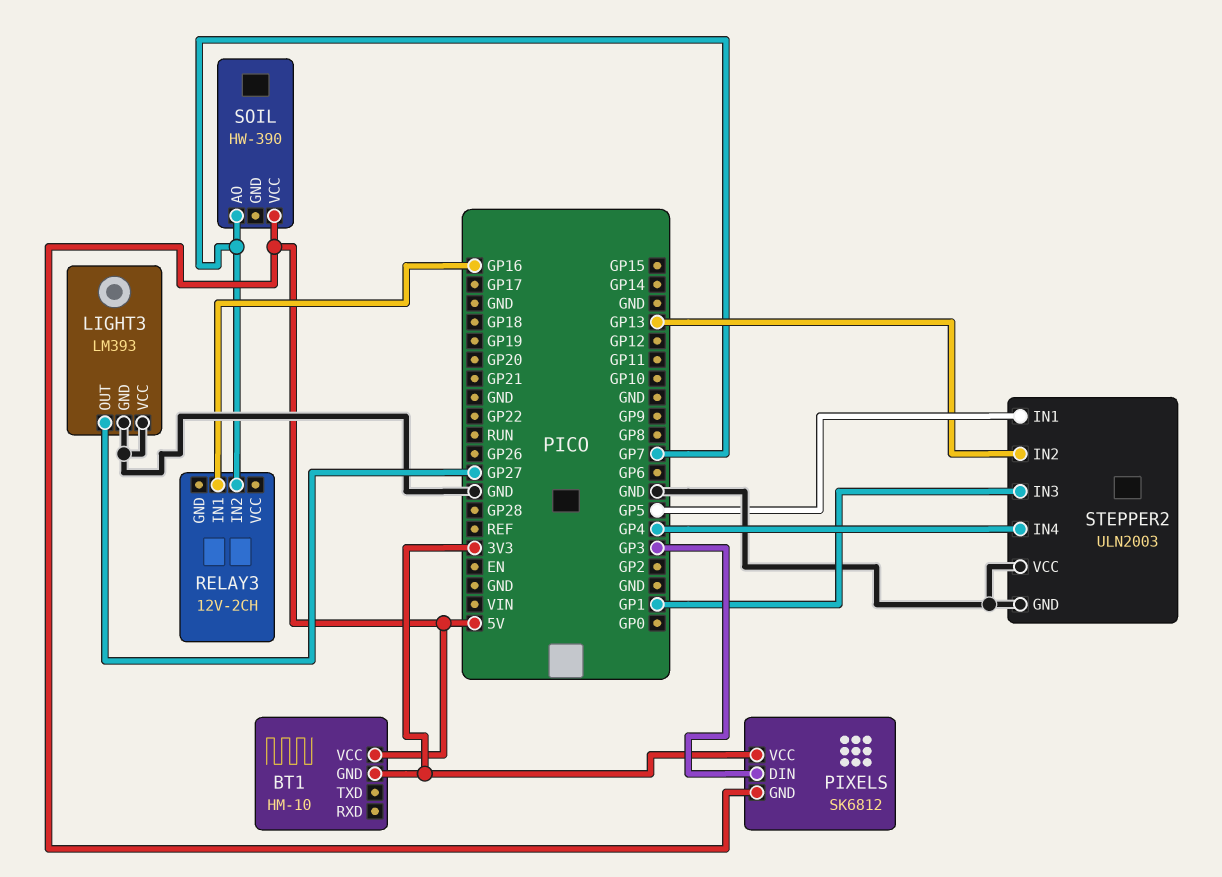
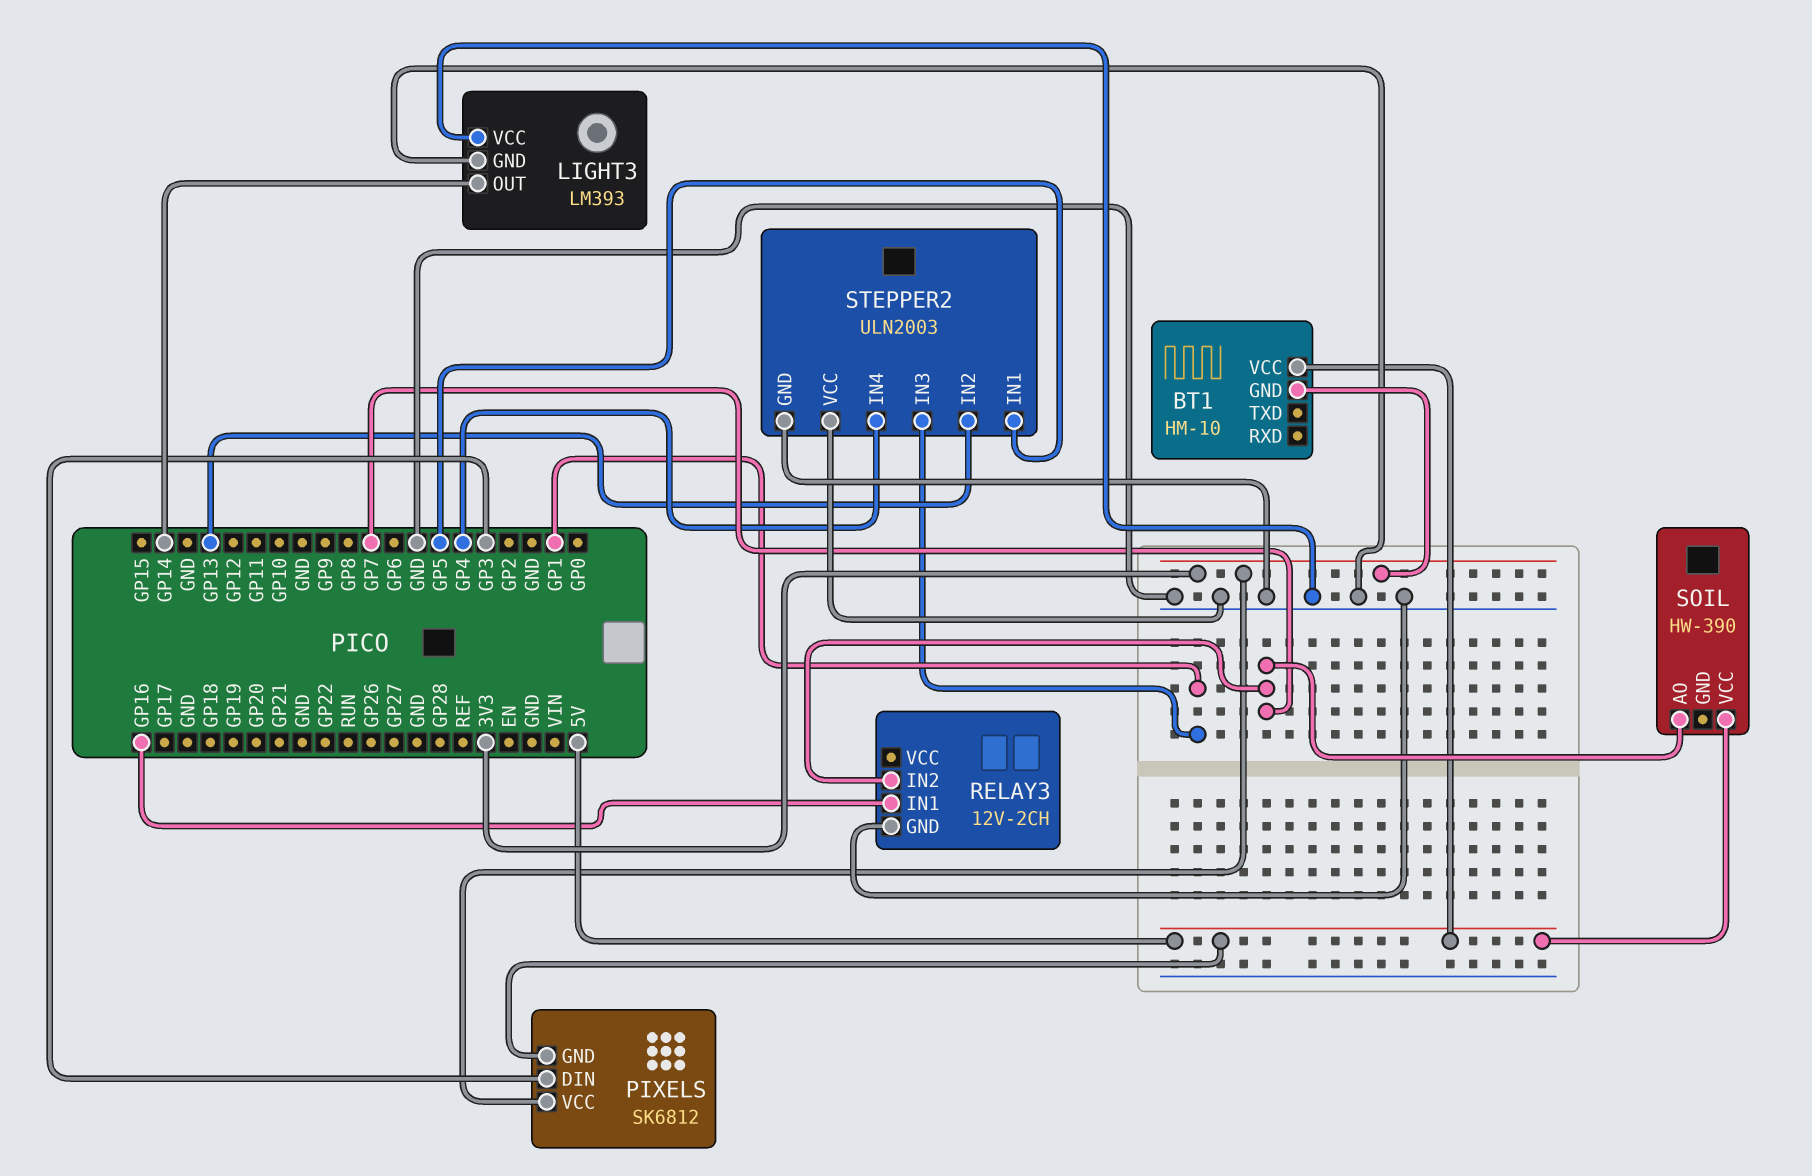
LIGHT3 pin OUT: GP27 -> GP14
RELAY3 pin GND: none -> GND

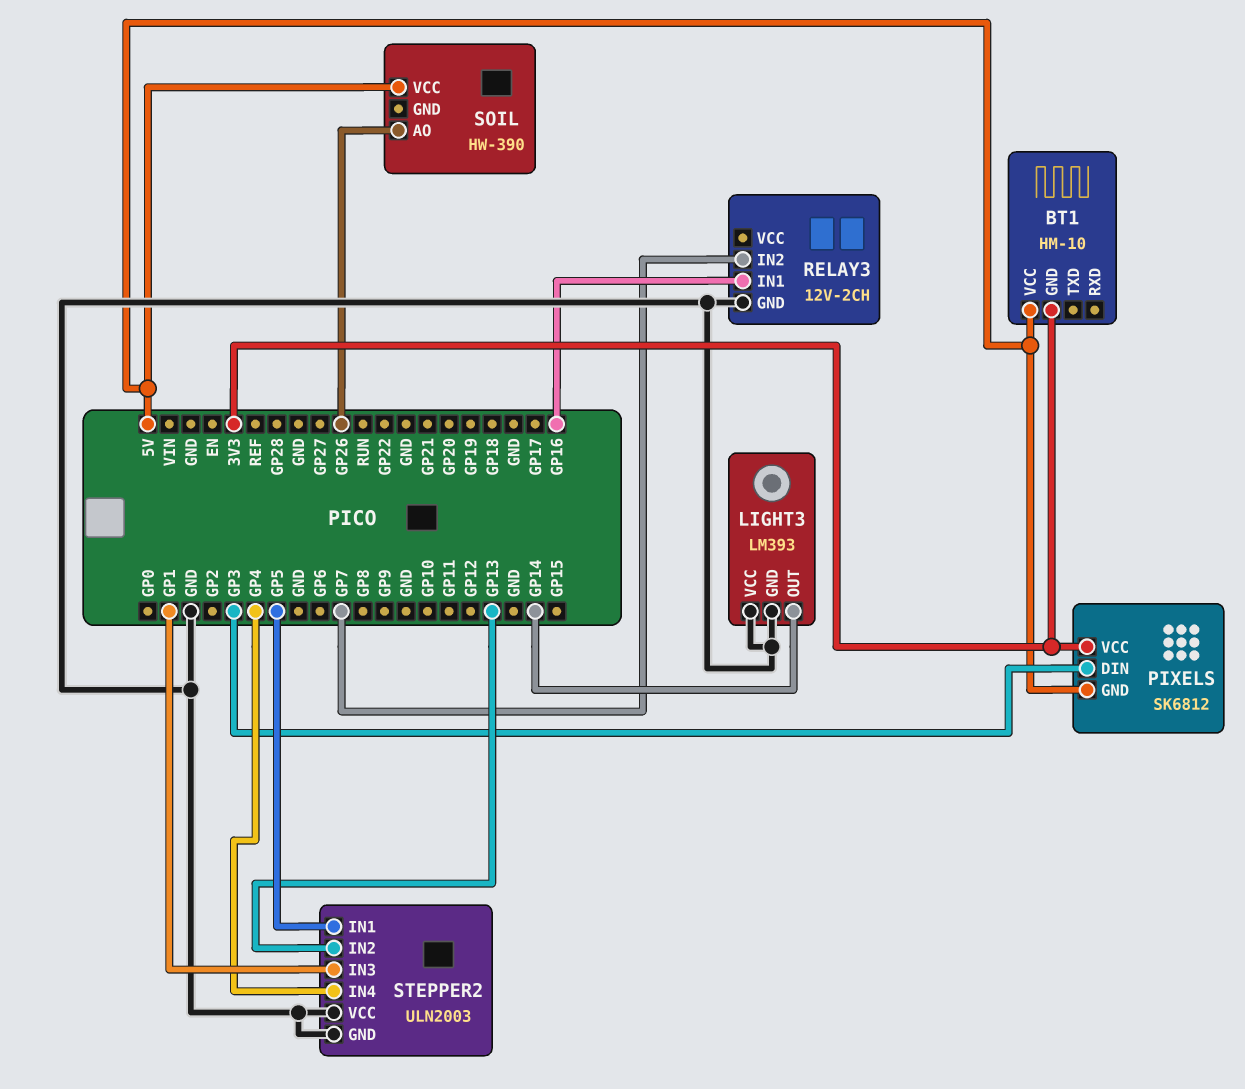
SOIL pin AO: GP7 -> GP26

